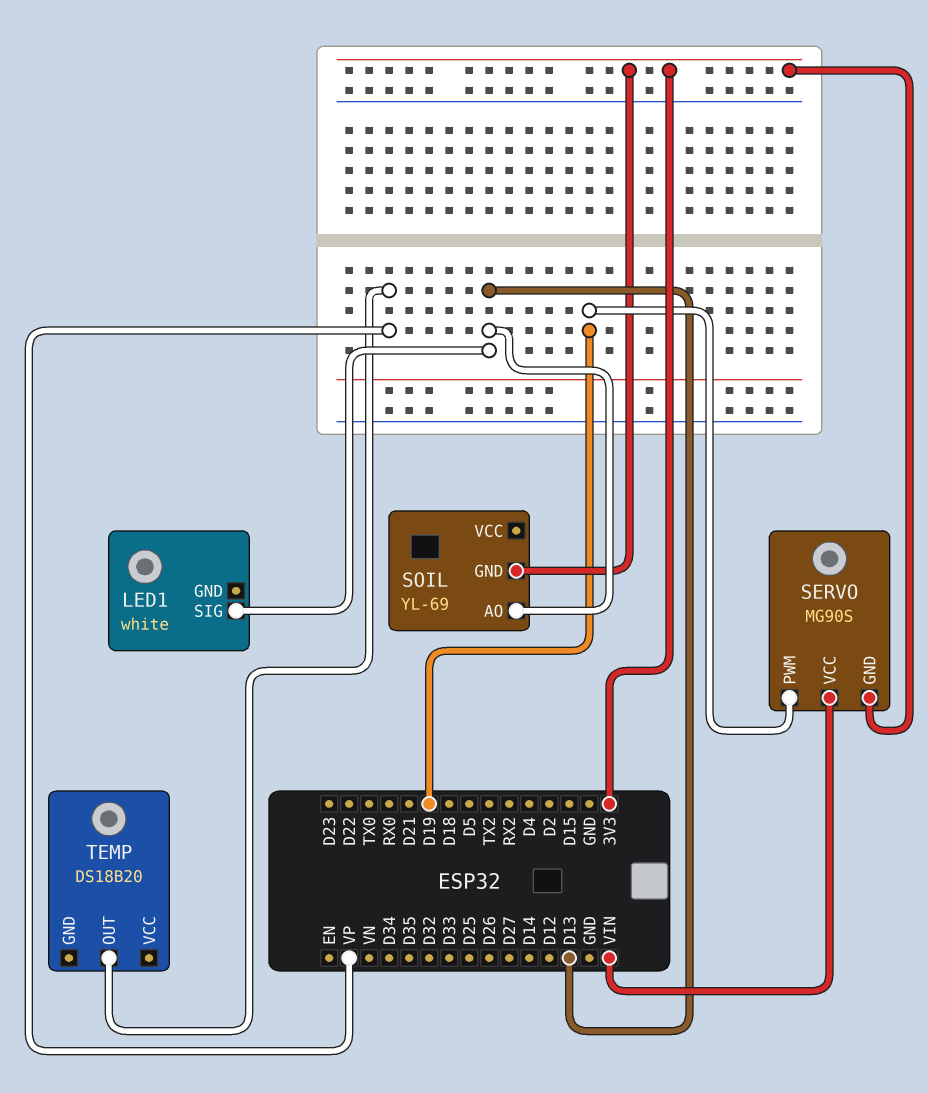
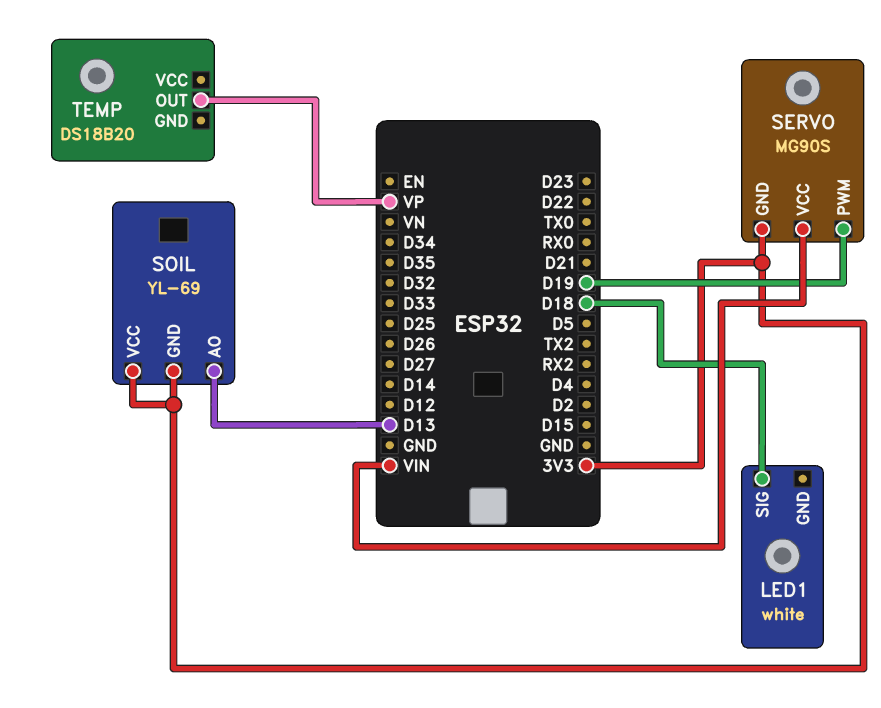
LED1 pin SIG: D13 -> D18
SOIL pin VCC: none -> 3V3

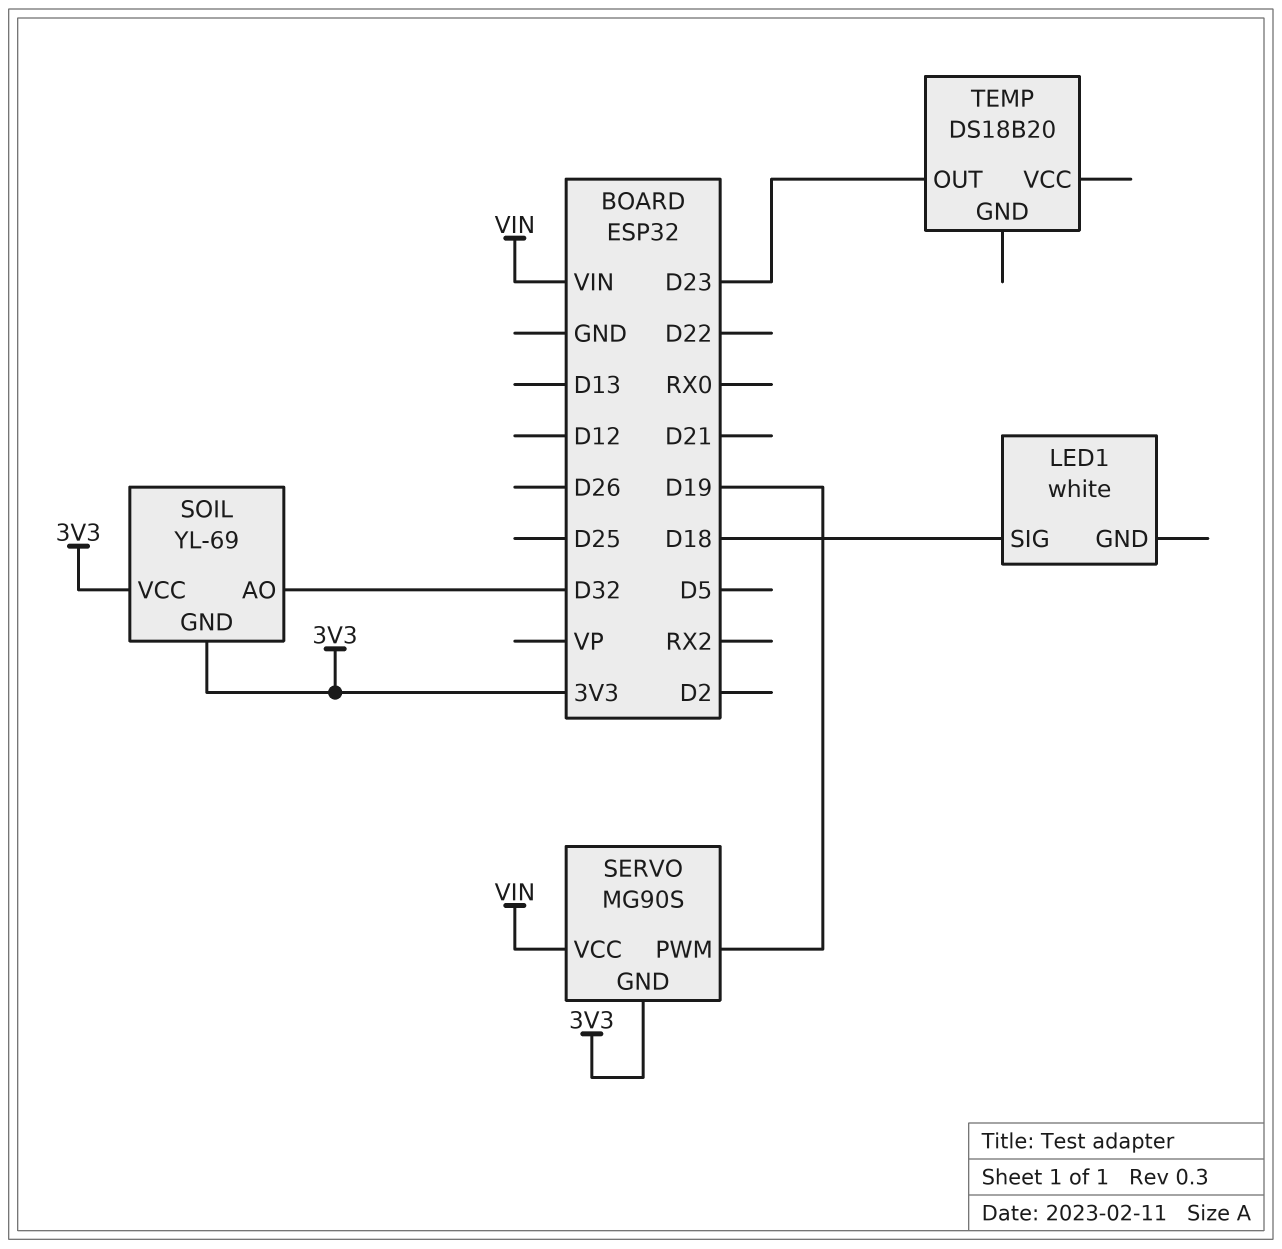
SOIL pin AO: D13 -> D32
TEMP pin OUT: VP -> D23

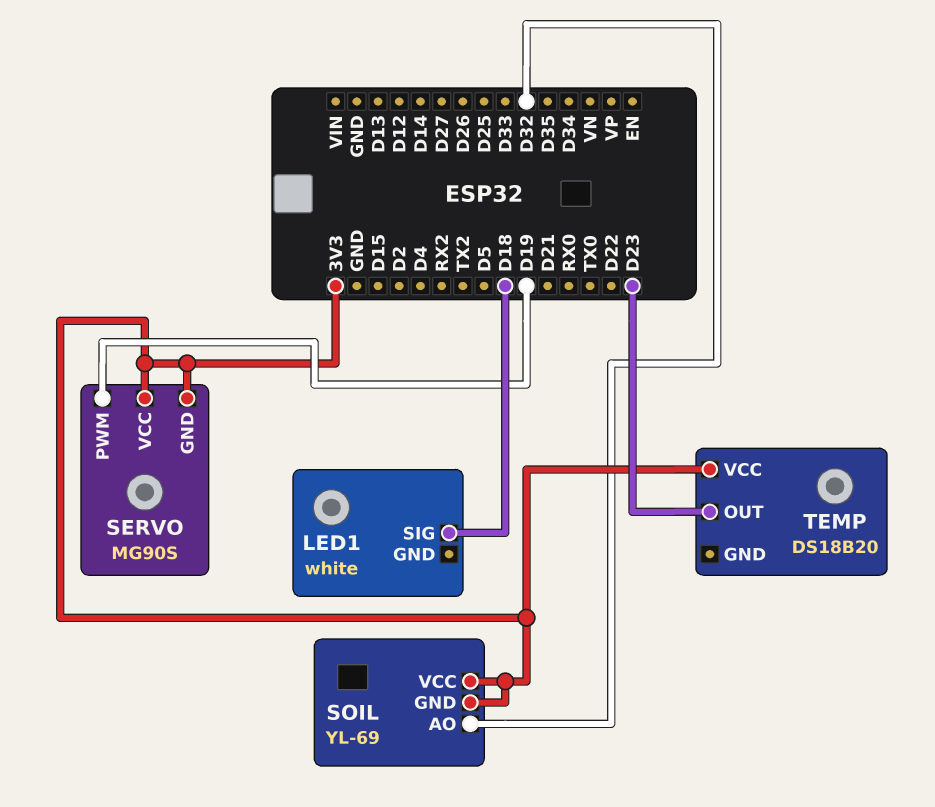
SERVO pin VCC: VIN -> 3V3
TEMP pin VCC: none -> 3V3

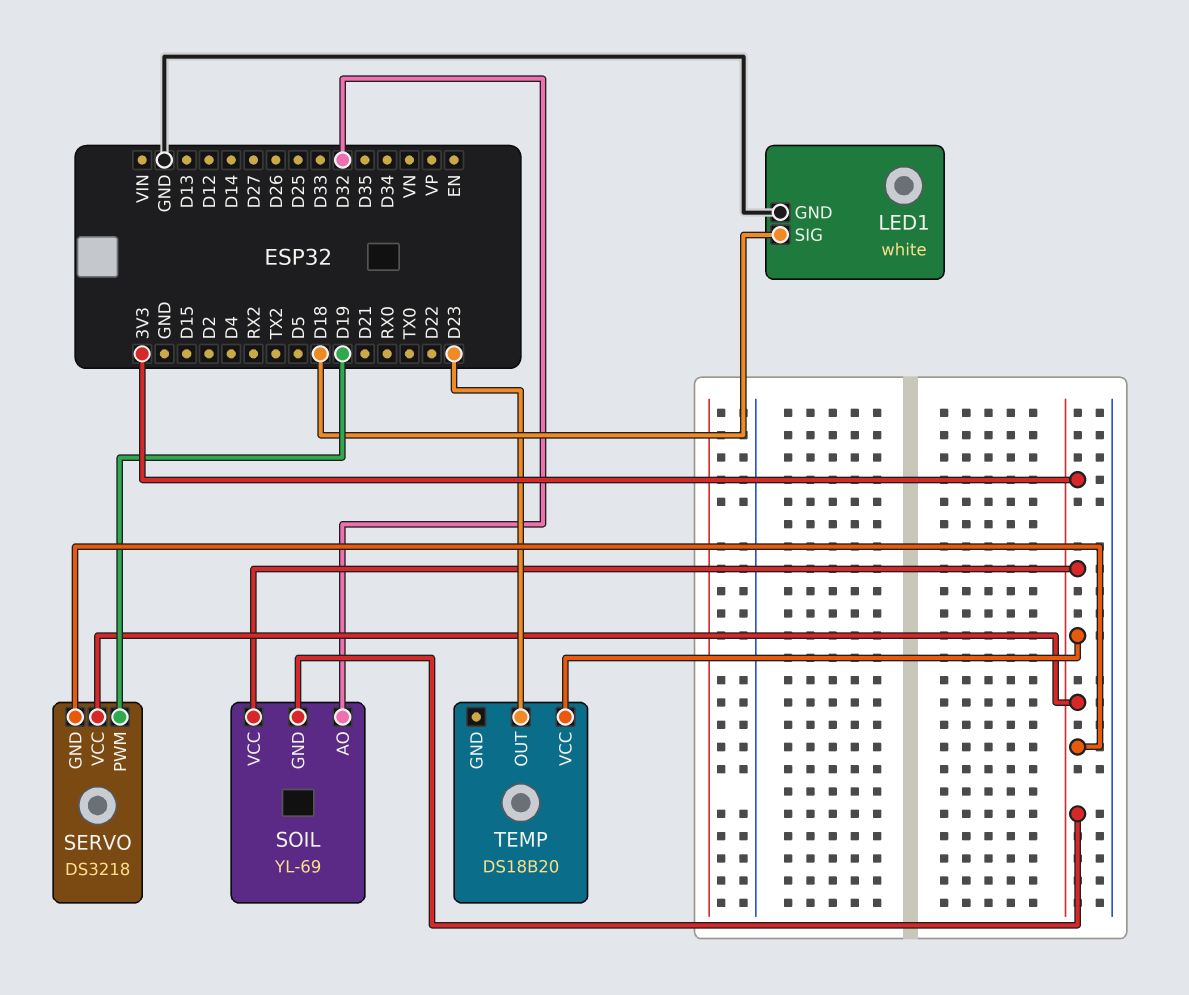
LED1 pin GND: none -> GND
SERVO: MG90S -> DS3218

